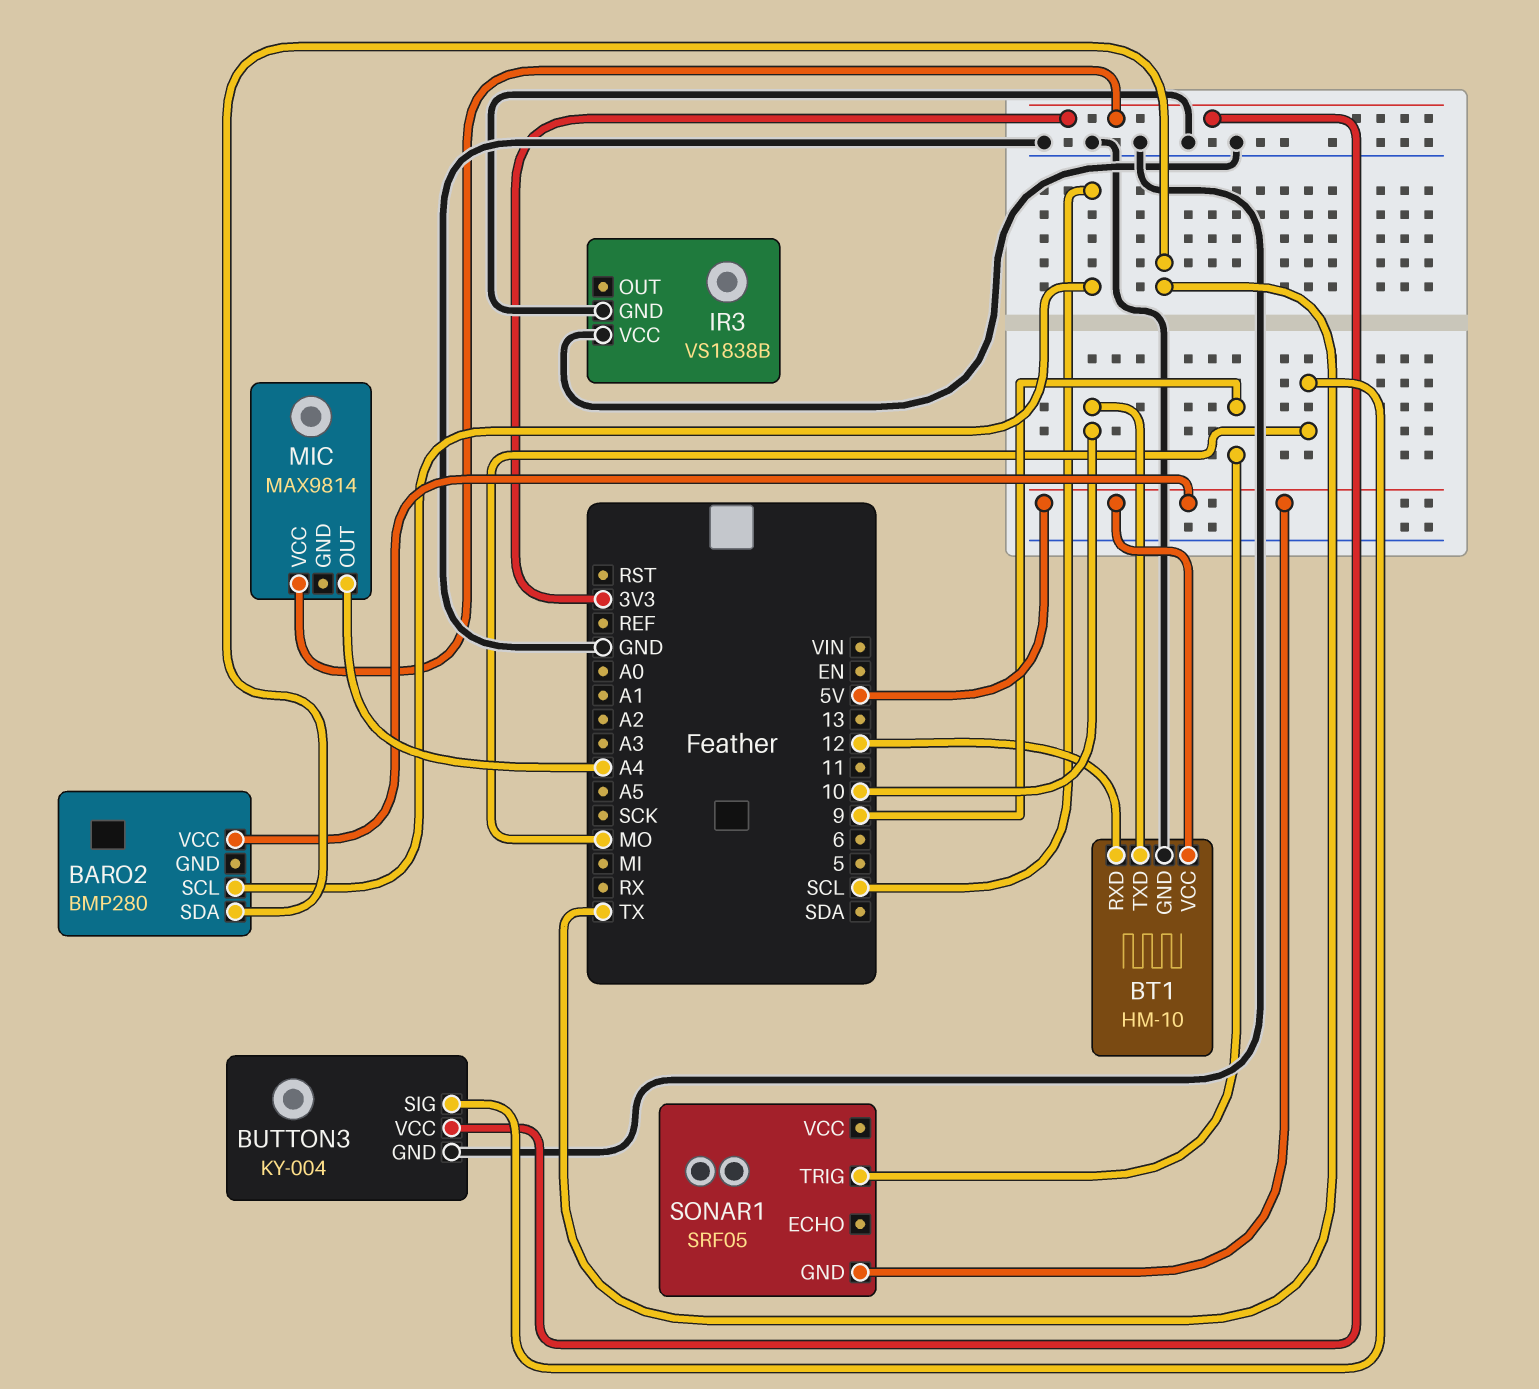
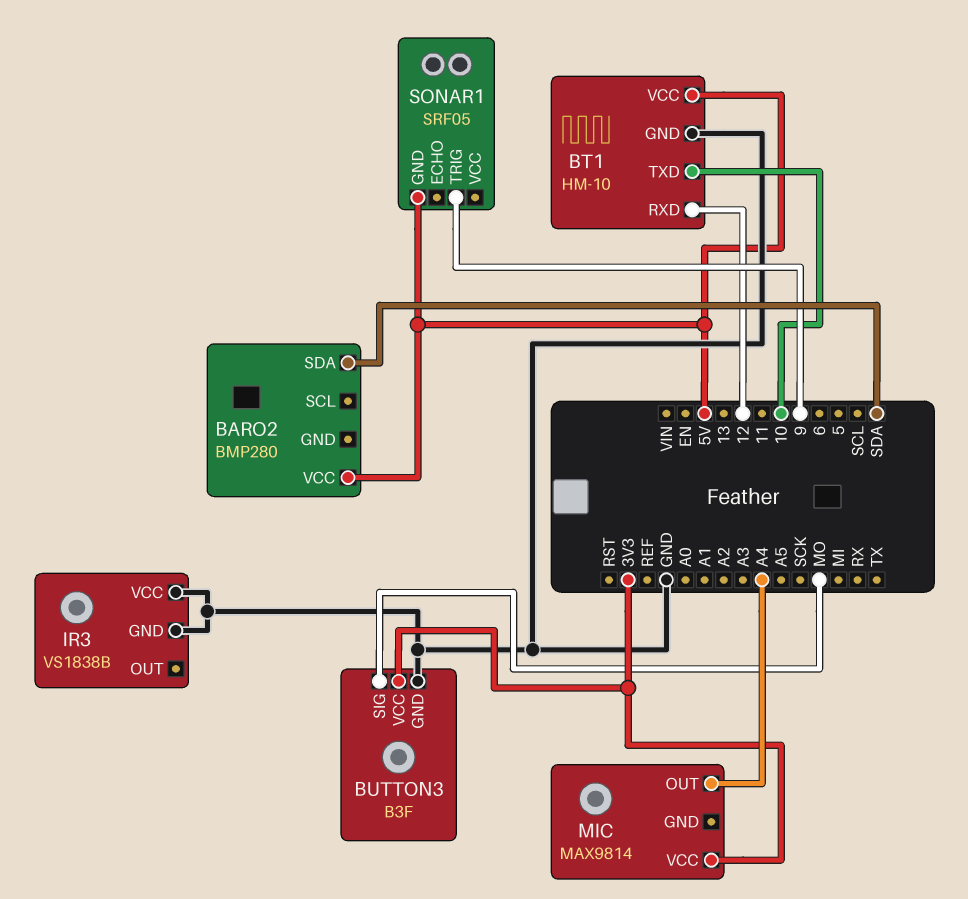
BARO2 pin SCL: SCL -> none
BARO2 pin SDA: TX -> SDA
BUTTON3: KY-004 -> B3F

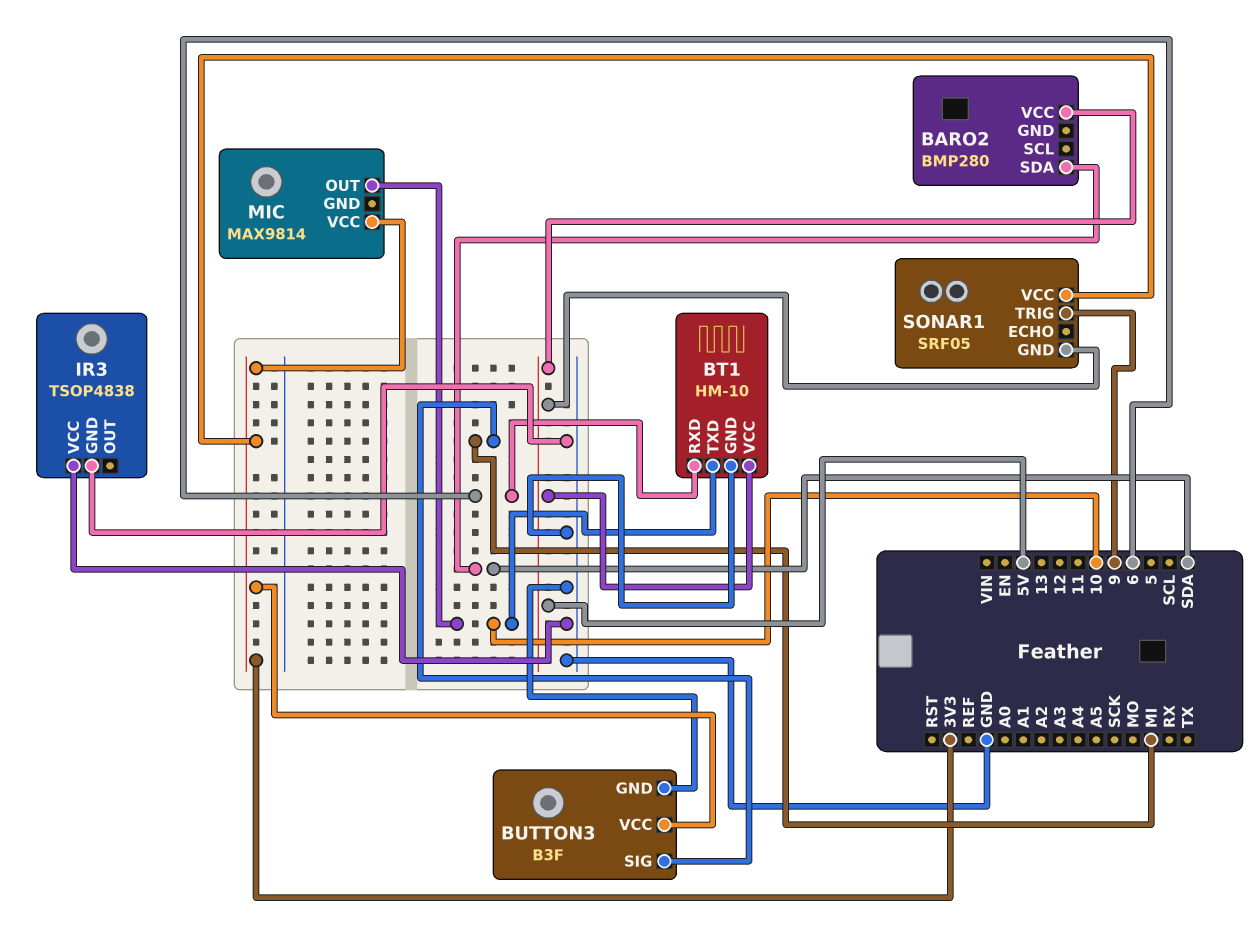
BT1 pin RXD: 12 -> 6
BUTTON3 pin SIG: MO -> MI
IR3: VS1838B -> TSOP4838
MIC pin OUT: A4 -> 10
SONAR1 pin VCC: none -> 3V3

